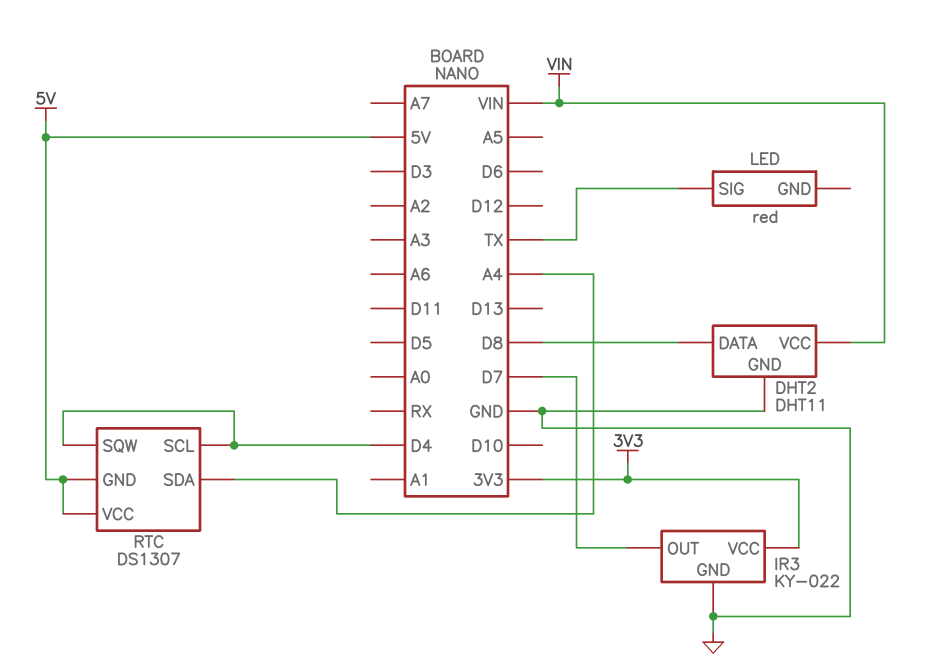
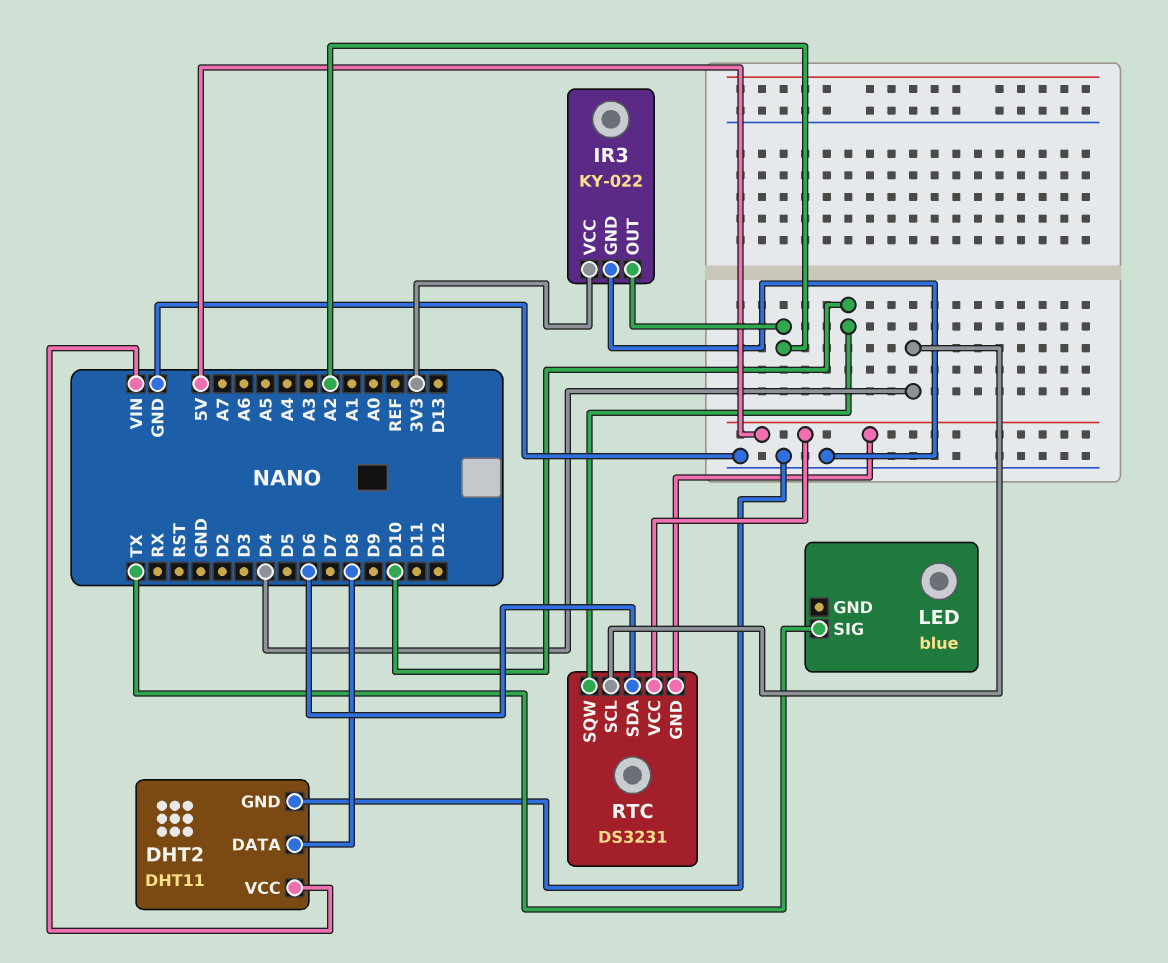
IR3 pin OUT: D7 -> A2
LED: red -> blue
RTC: DS1307 -> DS3231
RTC pin SDA: A4 -> D6
RTC pin SQW: D4 -> D10

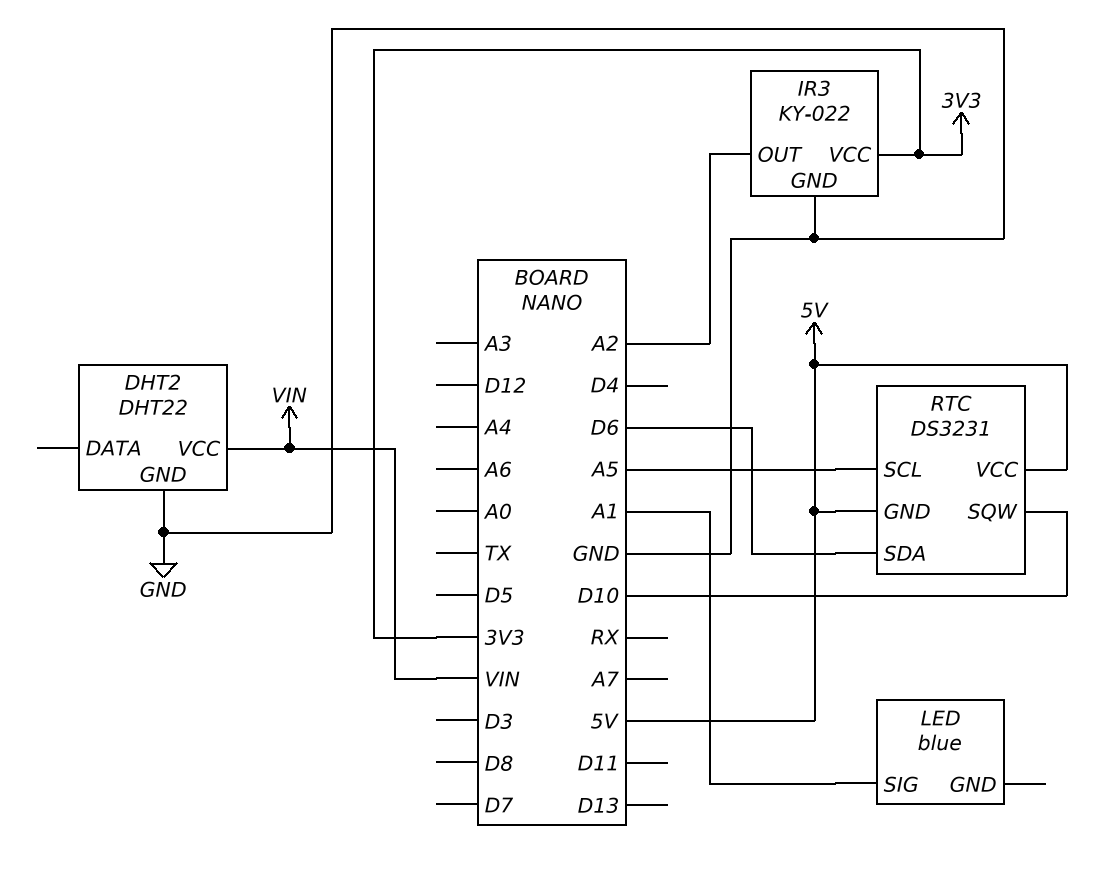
DHT2: DHT11 -> DHT22
DHT2 pin DATA: D8 -> none
LED pin SIG: TX -> A1
RTC pin SCL: D4 -> A5

